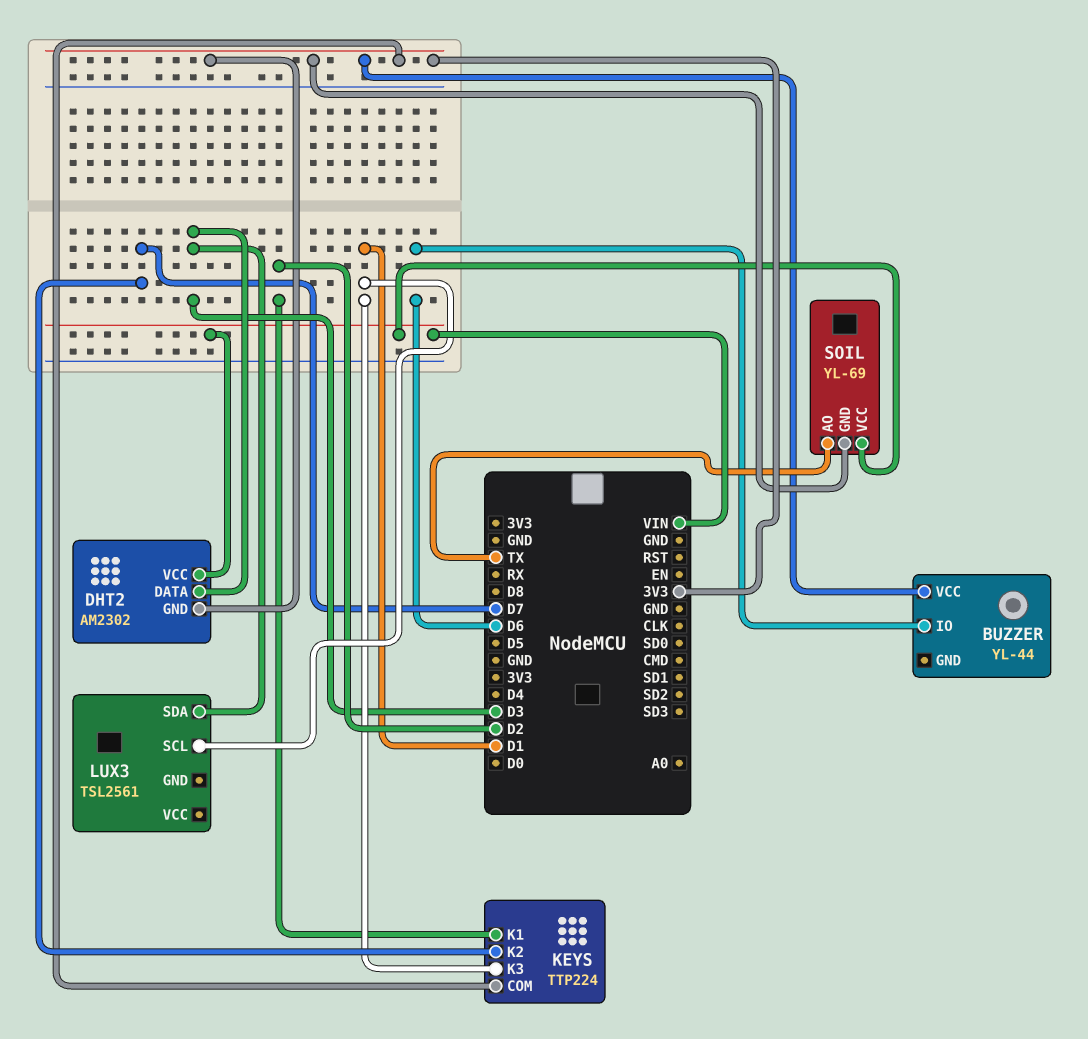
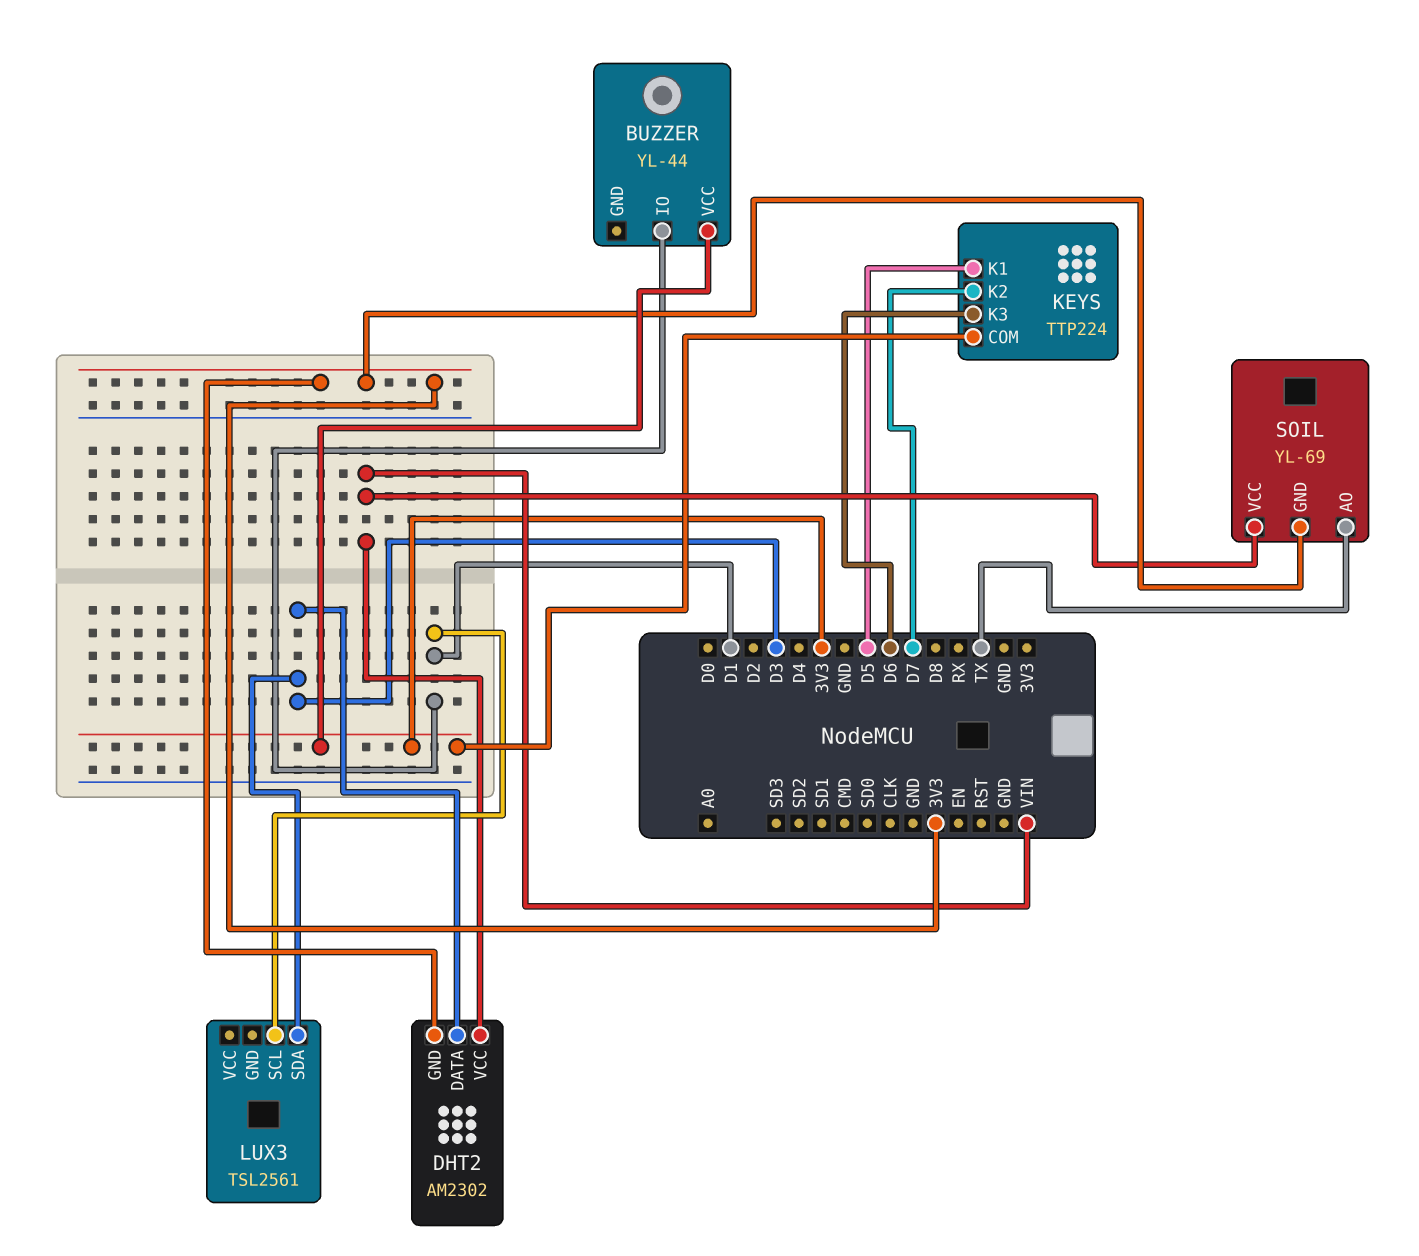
BUZZER pin IO: D6 -> D1
KEYS pin K1: D2 -> D5
KEYS pin K3: D1 -> D6

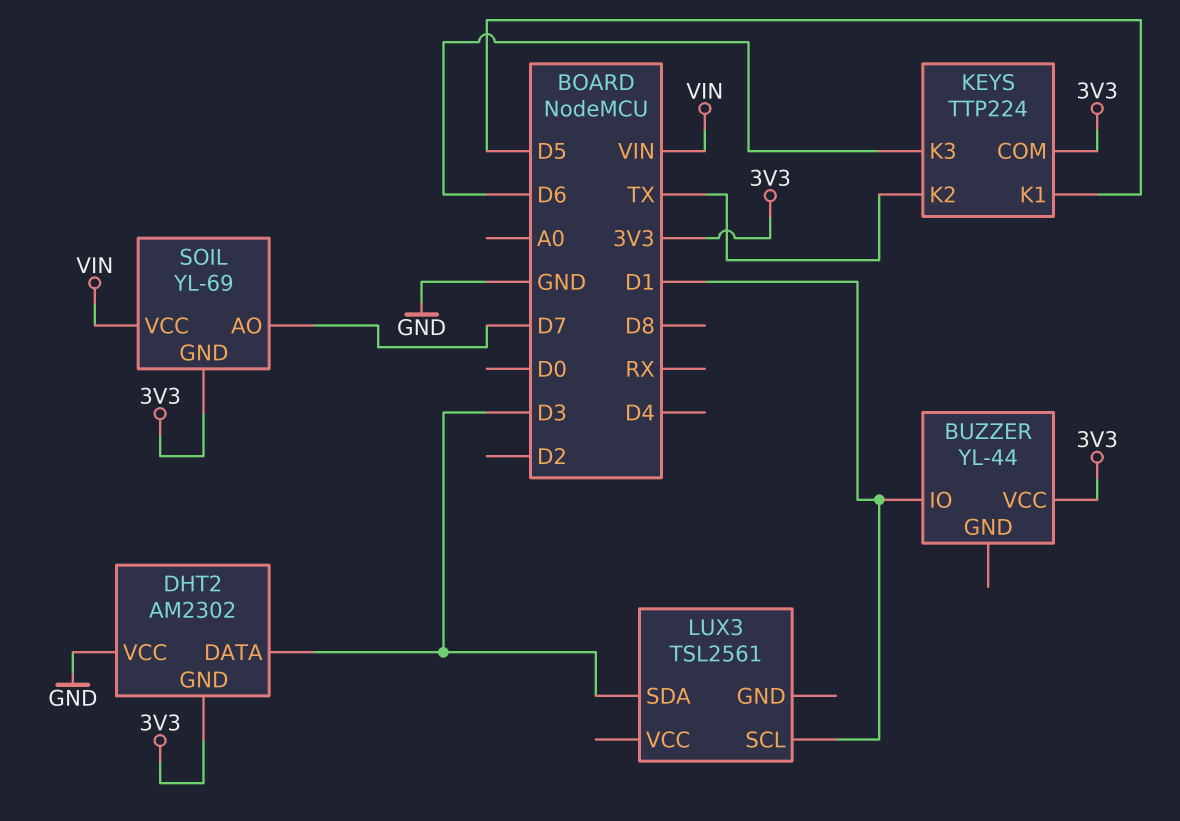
DHT2 pin VCC: VIN -> GND
KEYS pin K2: D7 -> TX
SOIL pin AO: TX -> D7

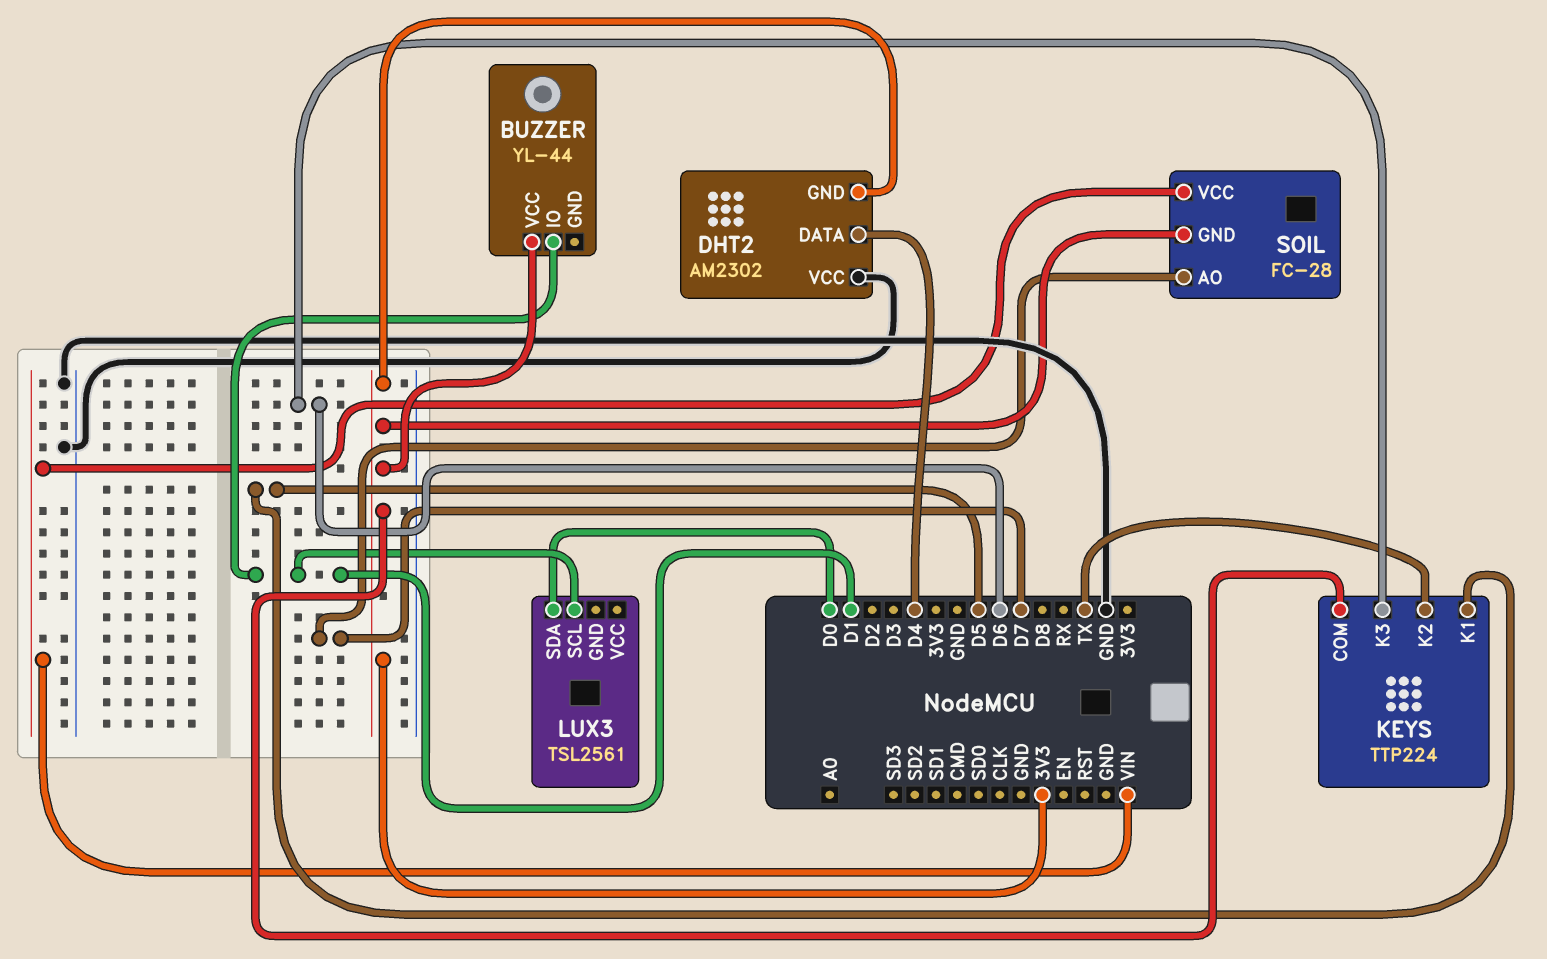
DHT2 pin DATA: D3 -> D4
LUX3 pin SDA: D3 -> D0
SOIL: YL-69 -> FC-28

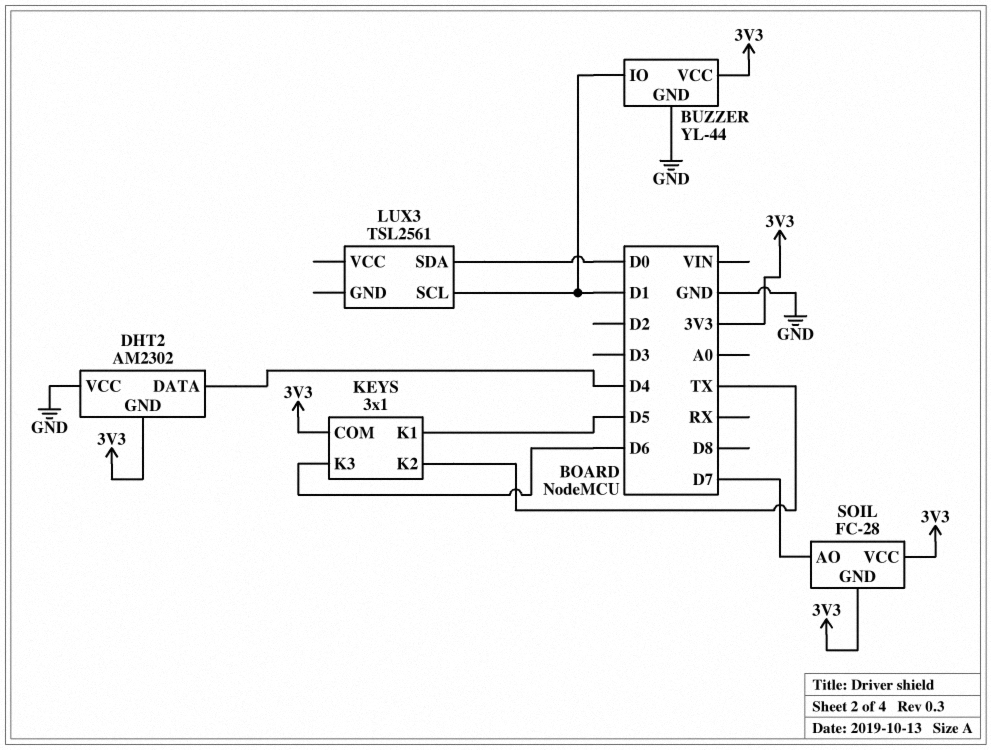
BUZZER pin GND: none -> GND
KEYS: TTP224 -> 3x1
SOIL pin VCC: VIN -> 3V3

